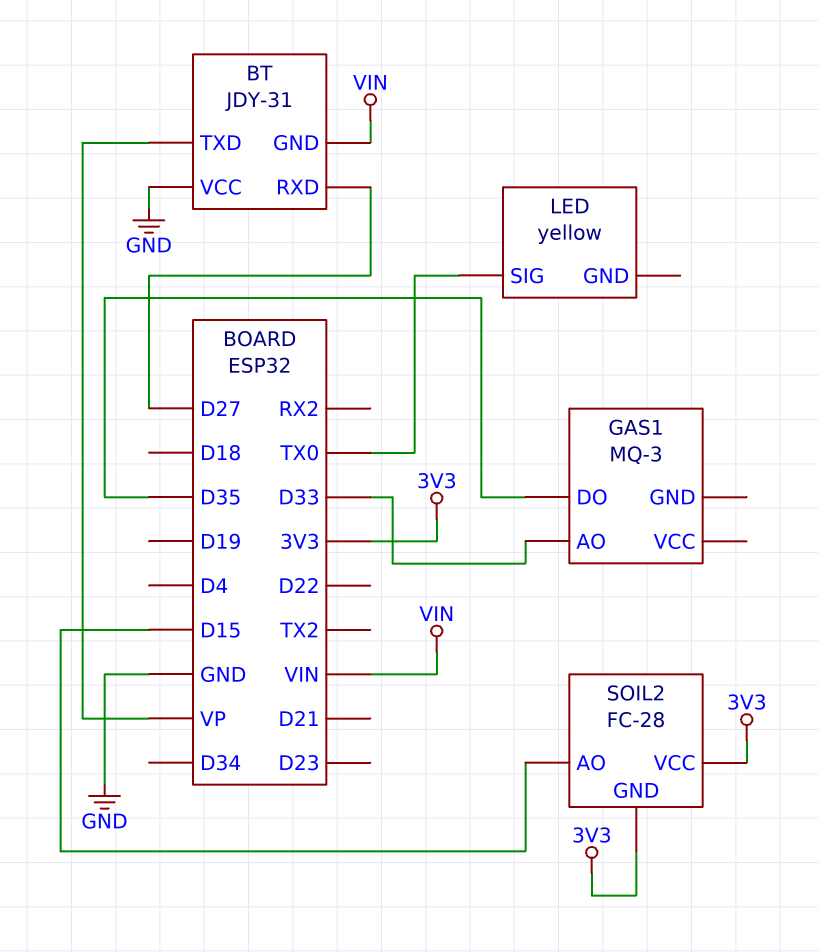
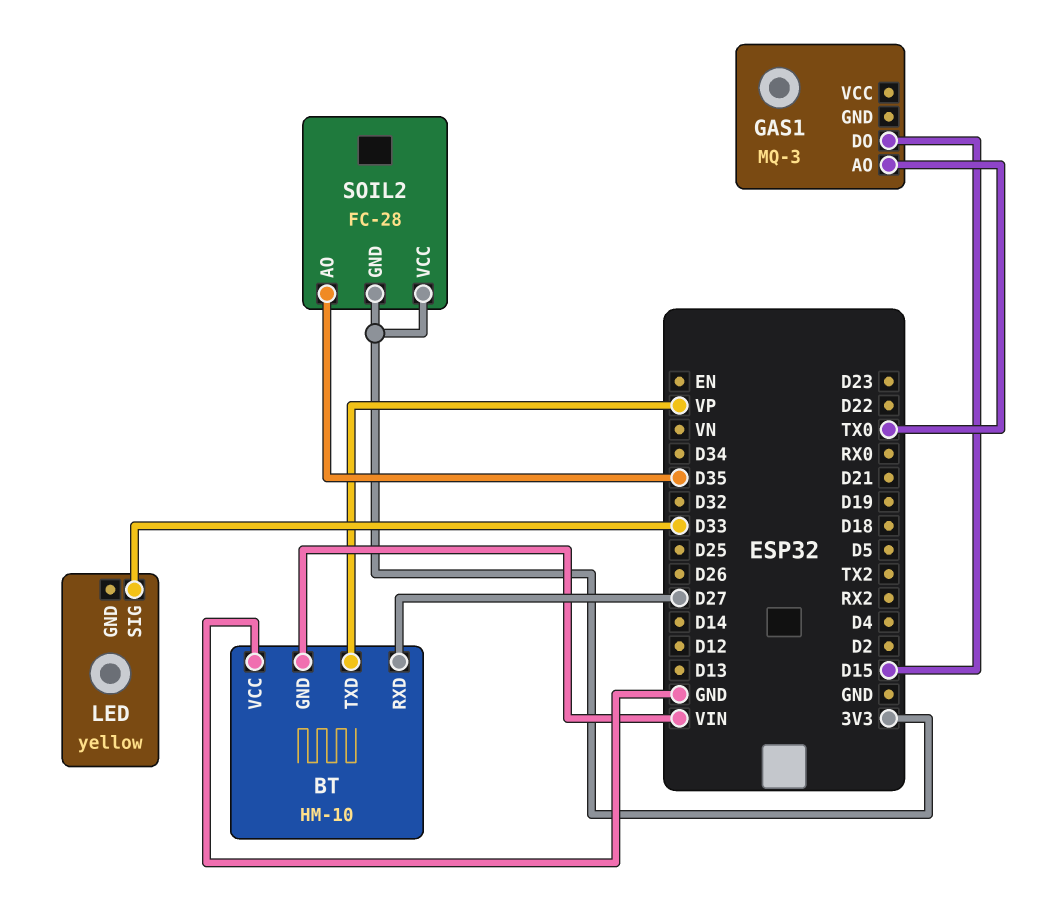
BT: JDY-31 -> HM-10
GAS1 pin AO: D33 -> TX0
GAS1 pin DO: D35 -> D15
LED pin SIG: TX0 -> D33
SOIL2 pin AO: D15 -> D35

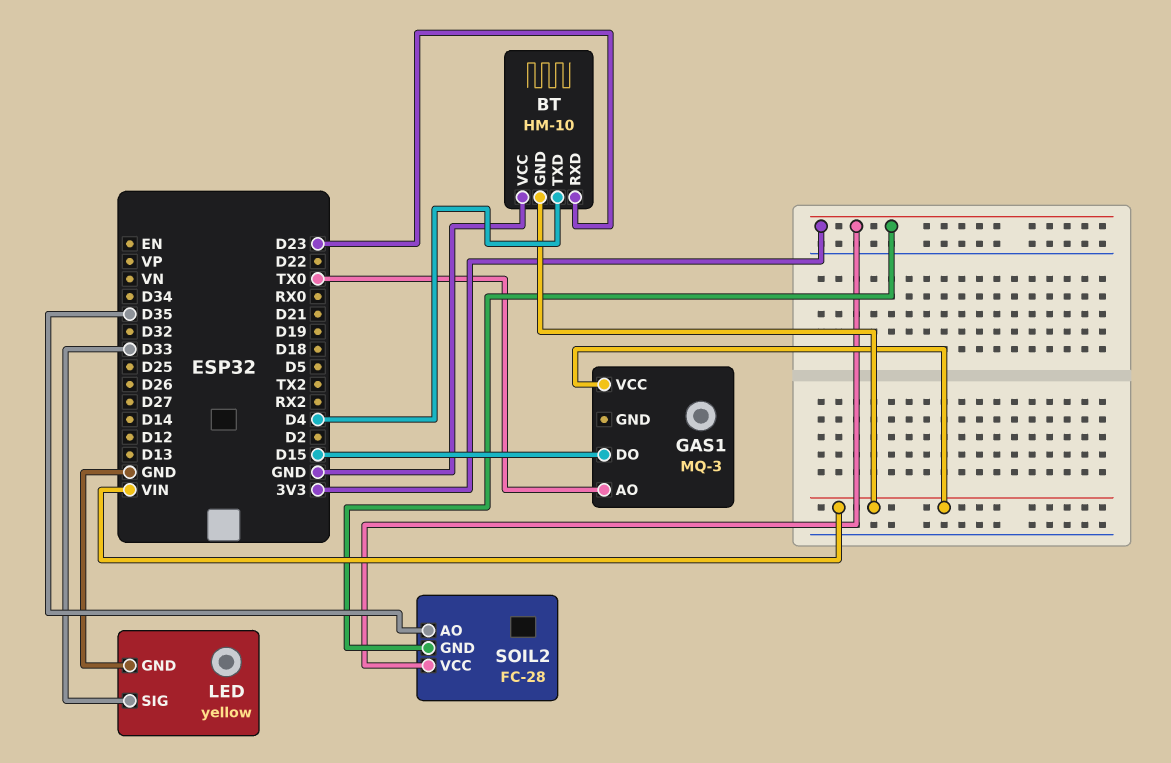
BT pin RXD: D27 -> D23
BT pin TXD: VP -> D4
GAS1 pin VCC: none -> VIN
LED pin GND: none -> GND

